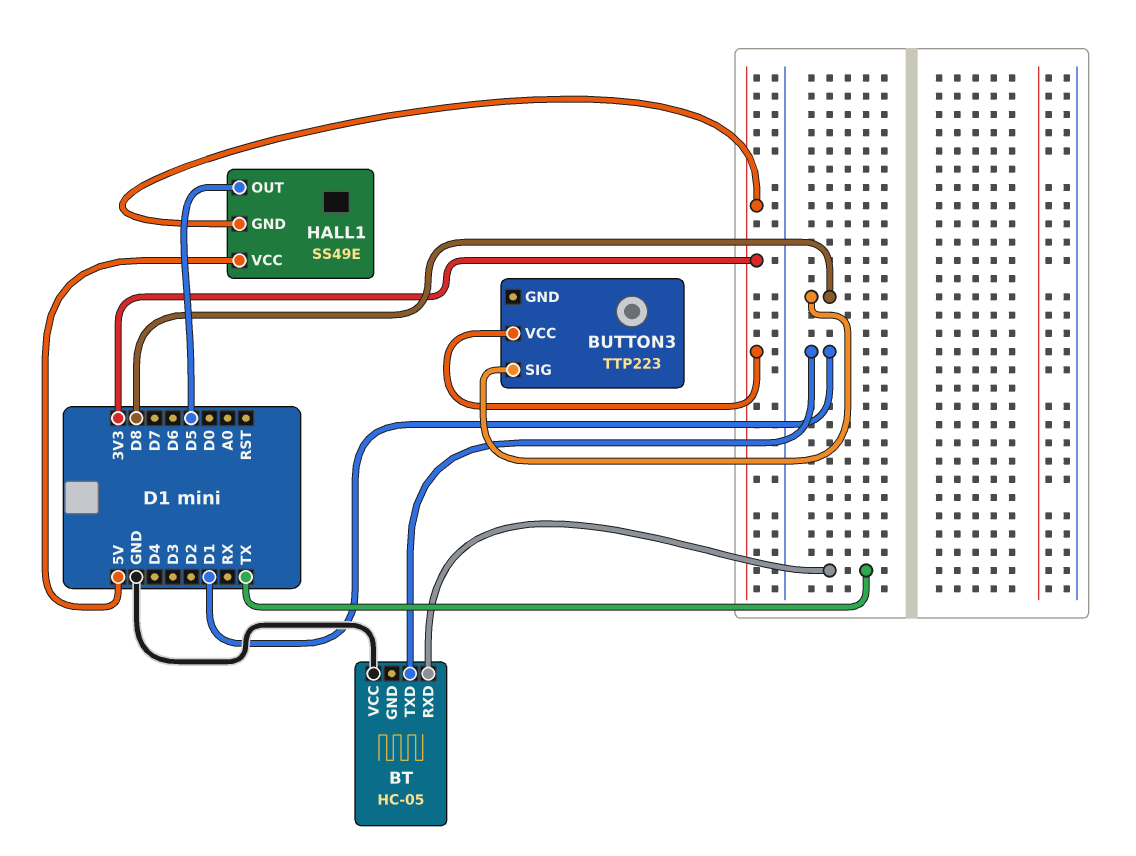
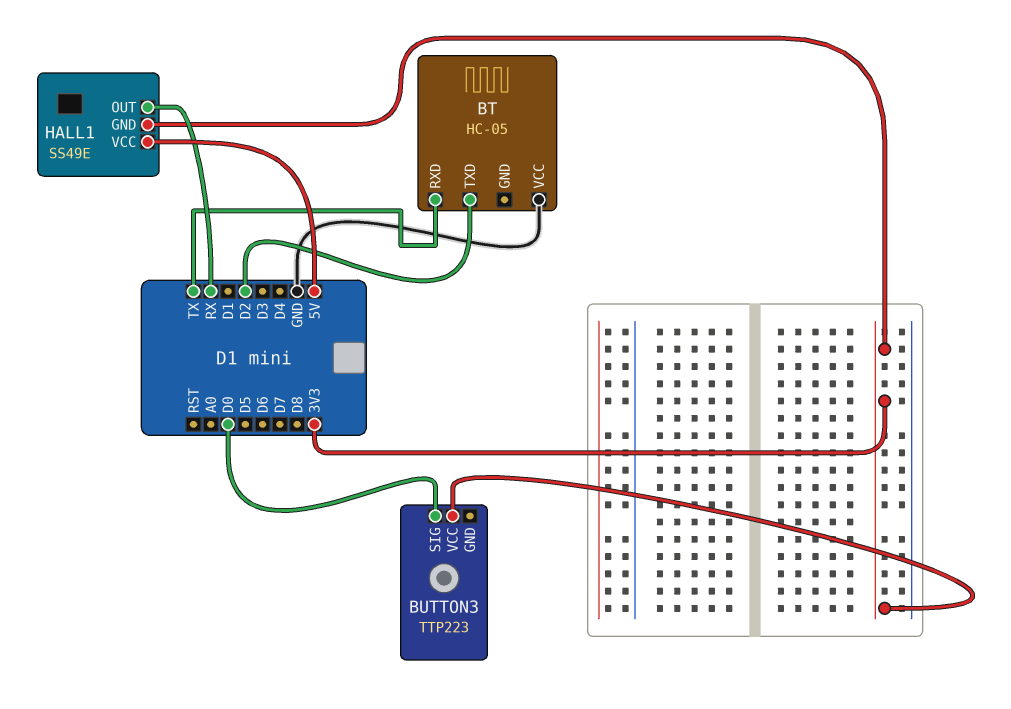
BT pin TXD: D1 -> D2
BUTTON3 pin SIG: D8 -> D0
HALL1 pin OUT: D5 -> RX

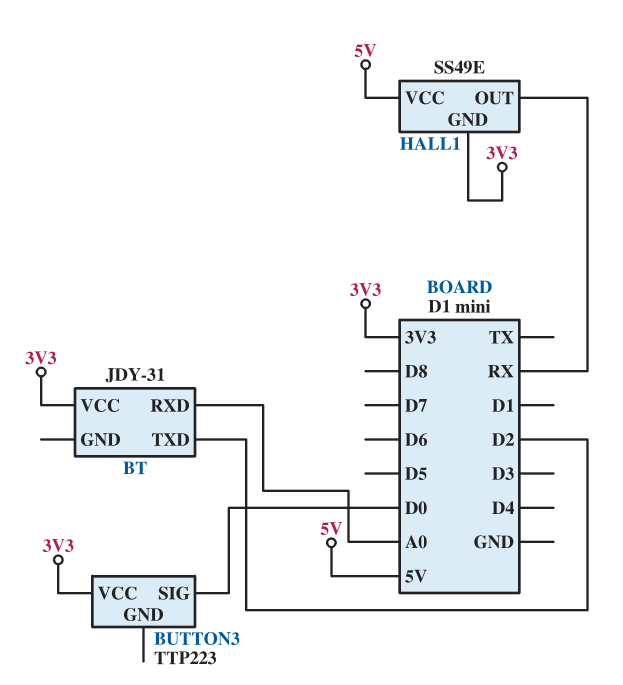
BT: HC-05 -> JDY-31
BT pin RXD: TX -> A0
BT pin VCC: GND -> 3V3

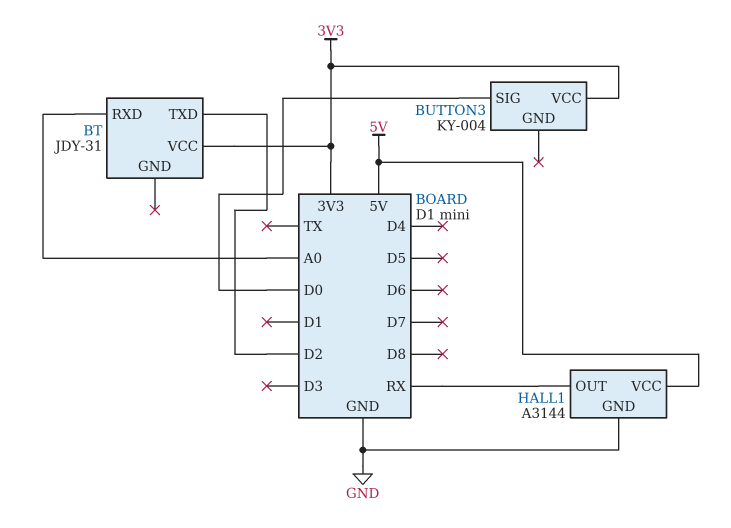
BUTTON3: TTP223 -> KY-004
HALL1: SS49E -> A3144
HALL1 pin GND: 3V3 -> GND

